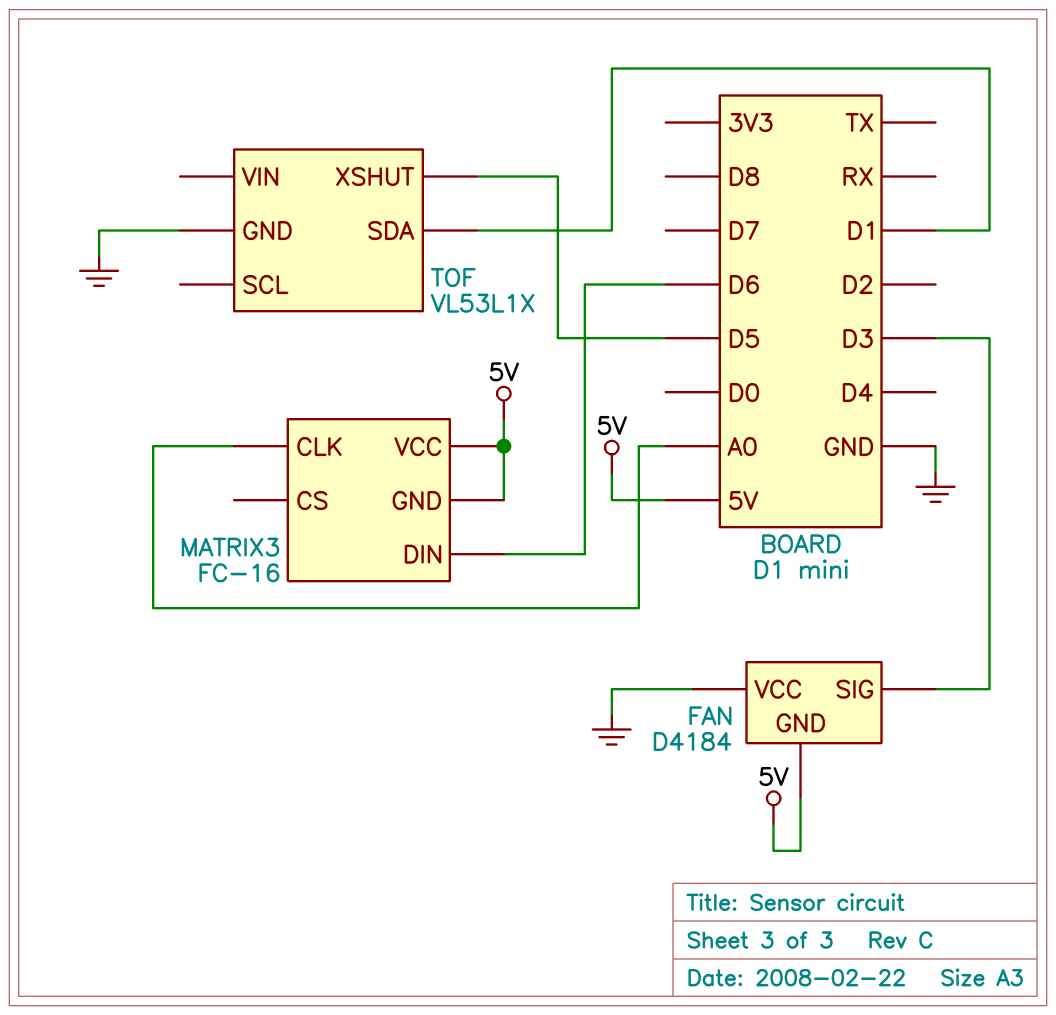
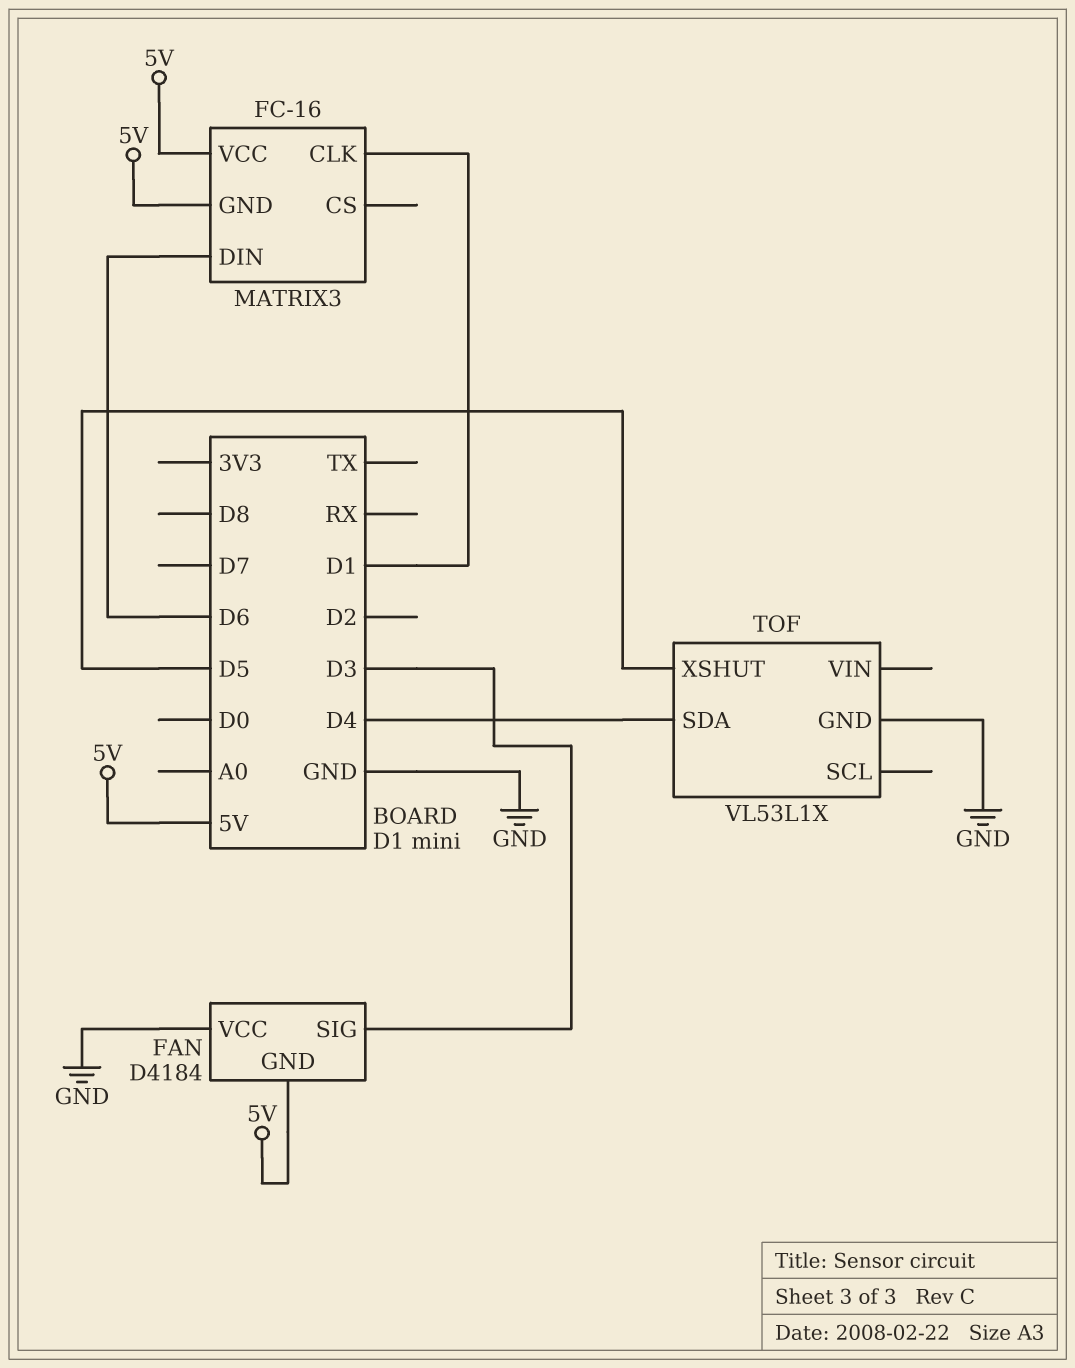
MATRIX3 pin CLK: A0 -> D1
TOF pin SDA: D1 -> D4

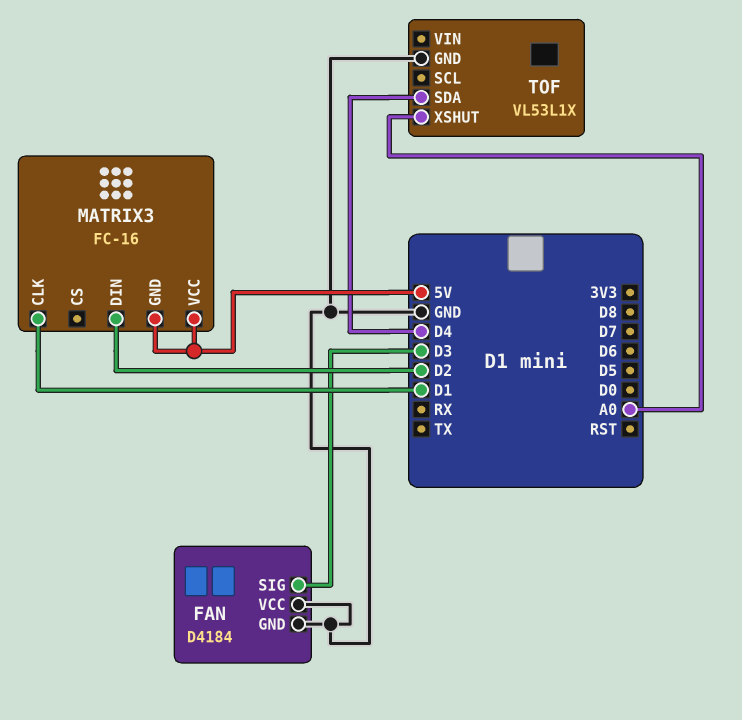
FAN pin GND: 5V -> GND
MATRIX3 pin DIN: D6 -> D2
TOF pin XSHUT: D5 -> A0

